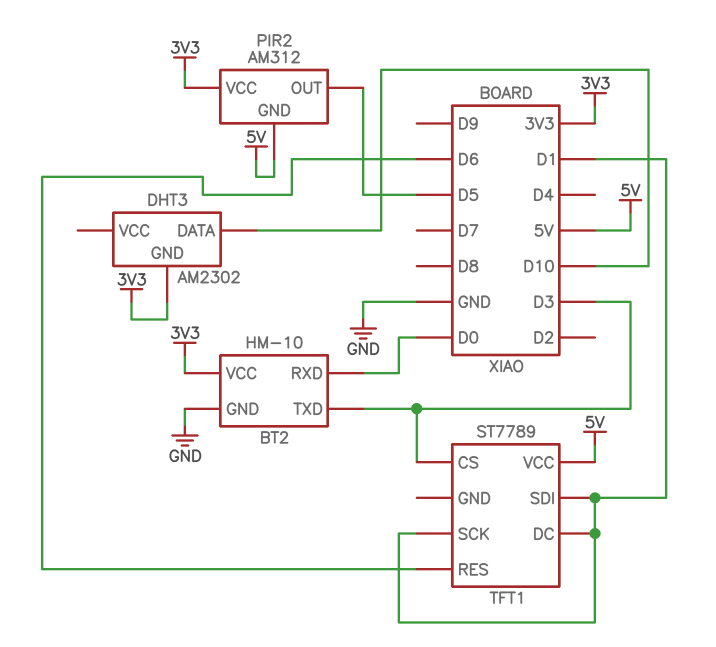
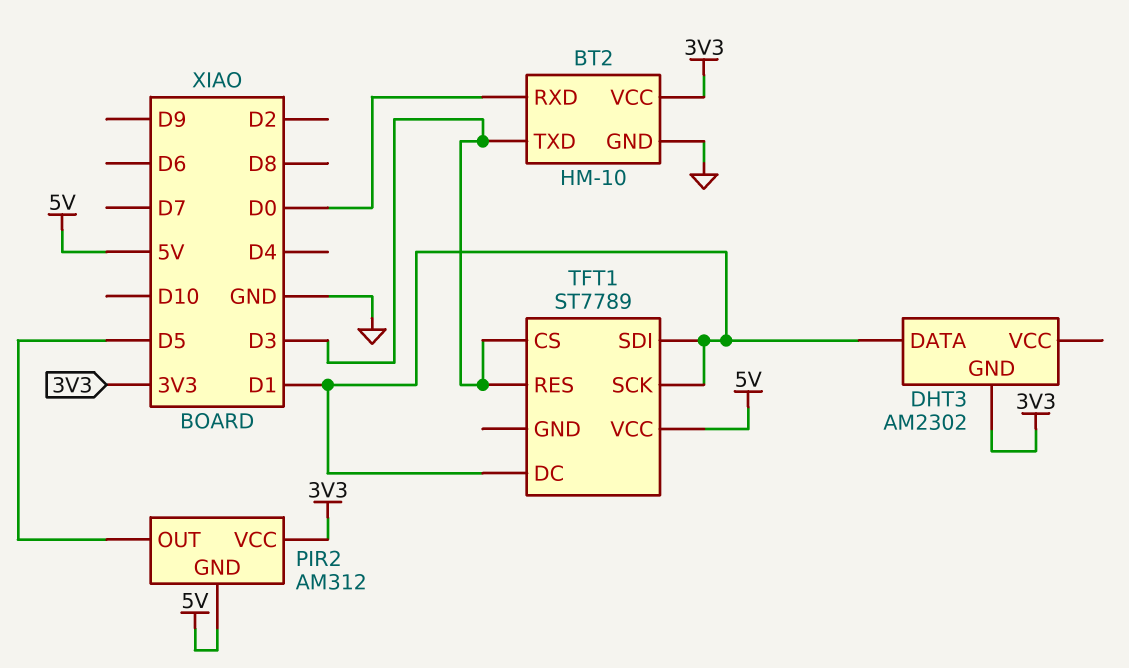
DHT3 pin DATA: D10 -> D1
TFT1 pin RES: D6 -> D3

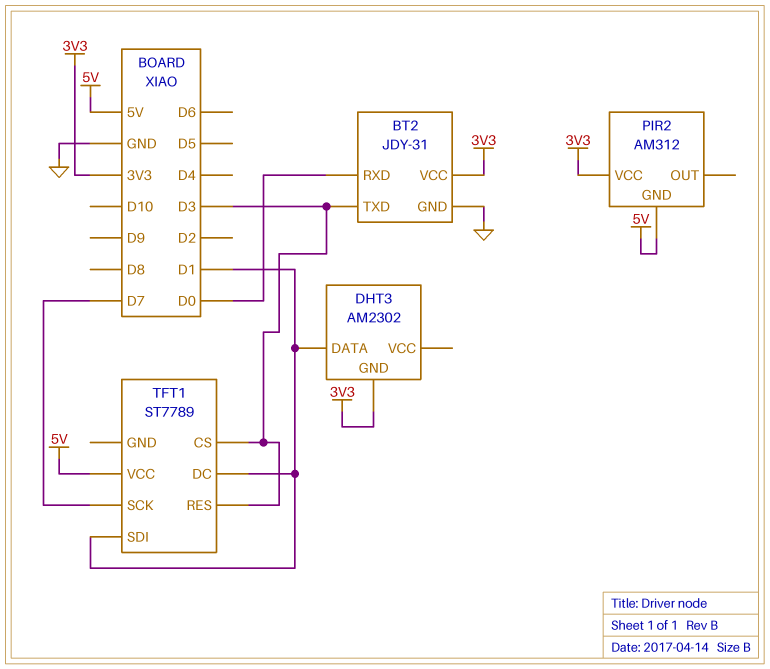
BT2: HM-10 -> JDY-31
PIR2 pin OUT: D5 -> none
TFT1 pin SCK: D1 -> D7

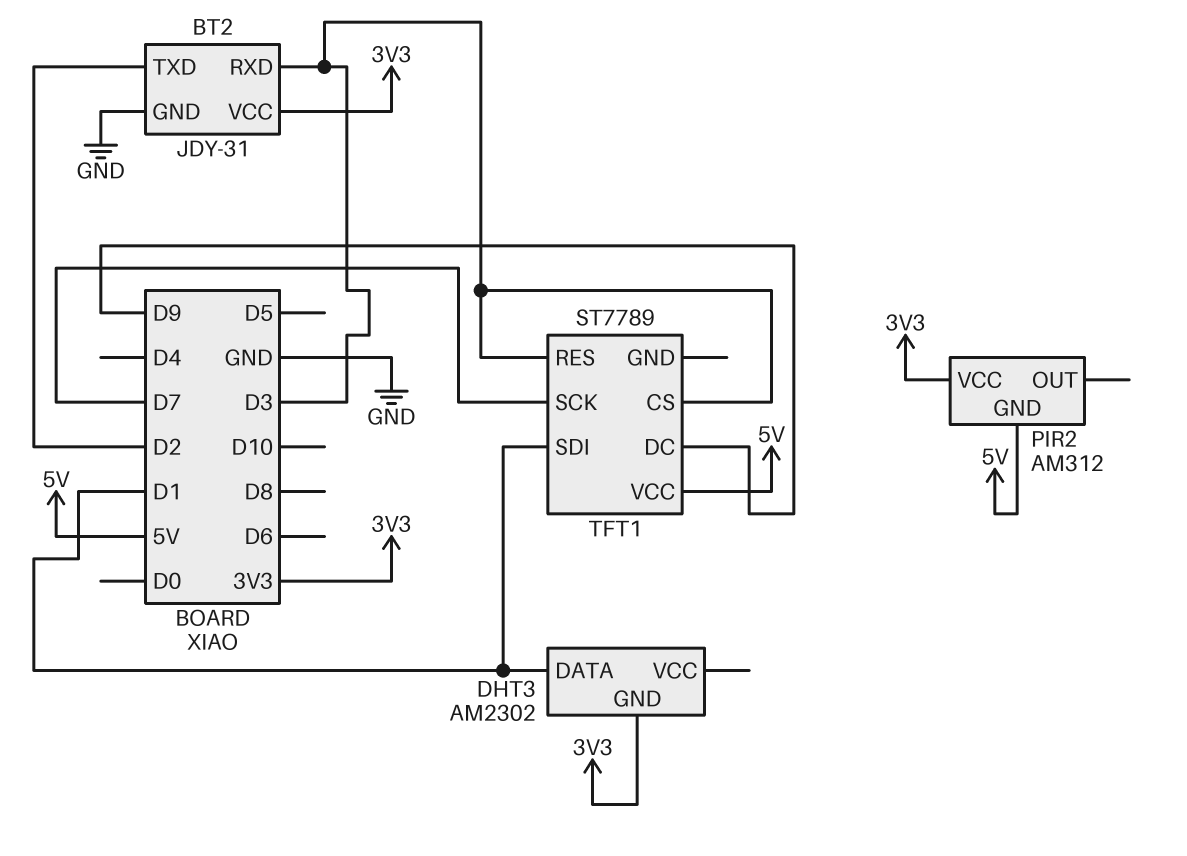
BT2 pin RXD: D0 -> D3
BT2 pin TXD: D3 -> D2
TFT1 pin DC: D1 -> D9

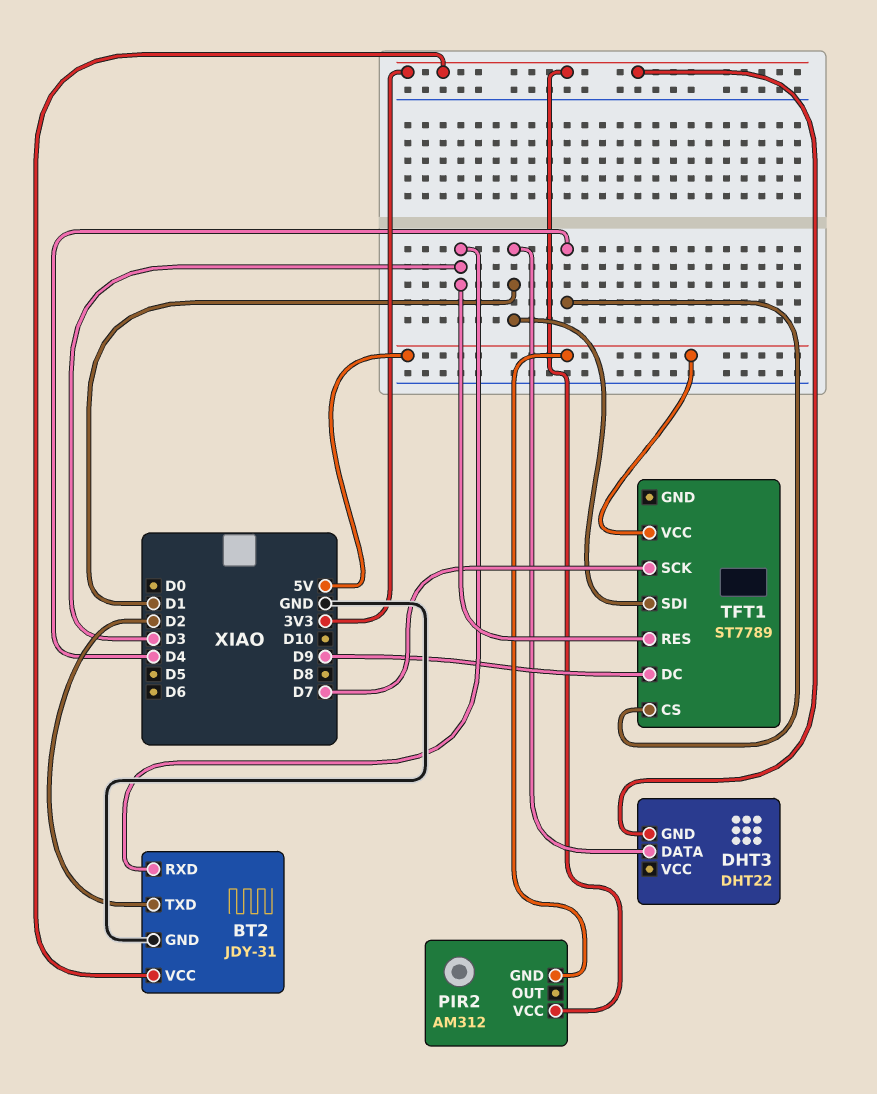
DHT3: AM2302 -> DHT22
TFT1 pin CS: D3 -> D4

